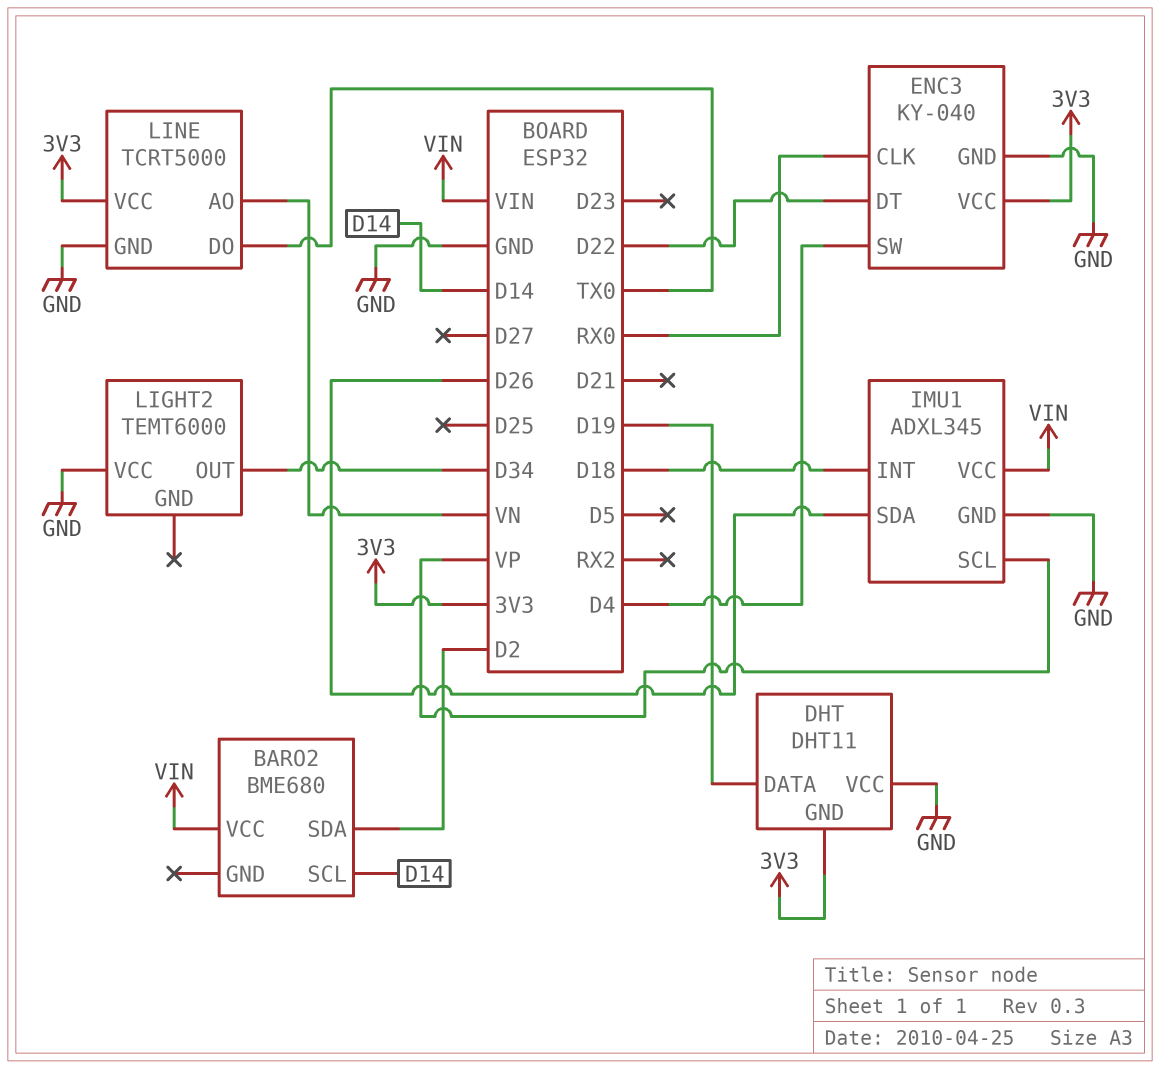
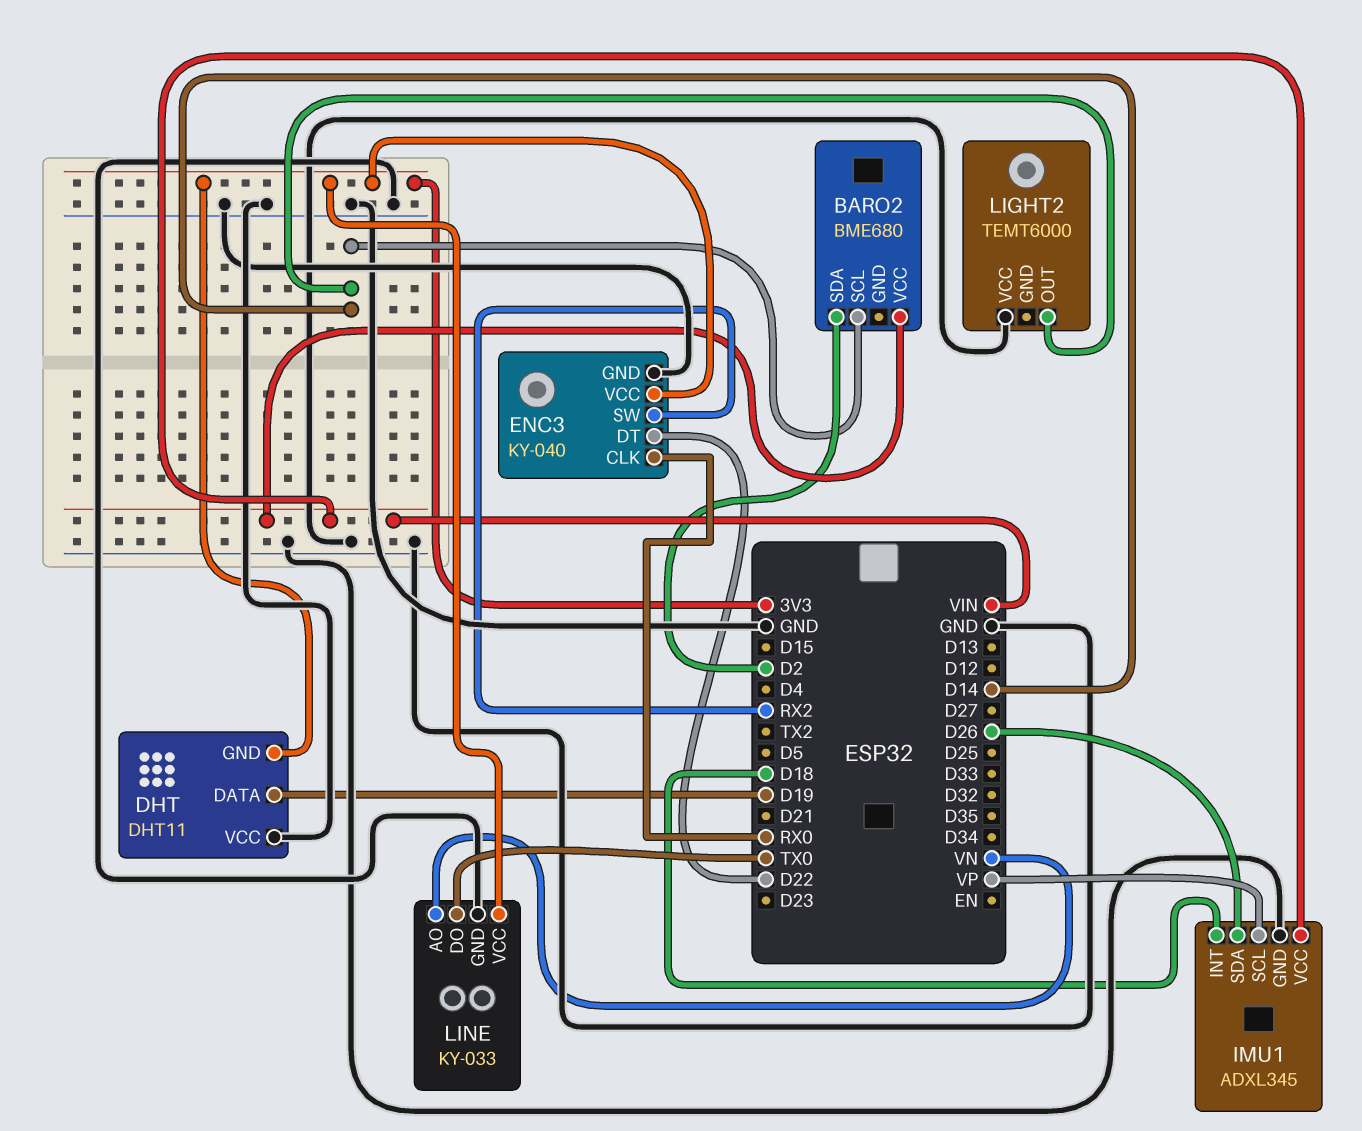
ENC3 pin SW: D4 -> RX2
LIGHT2 pin OUT: D34 -> D14
LINE: TCRT5000 -> KY-033

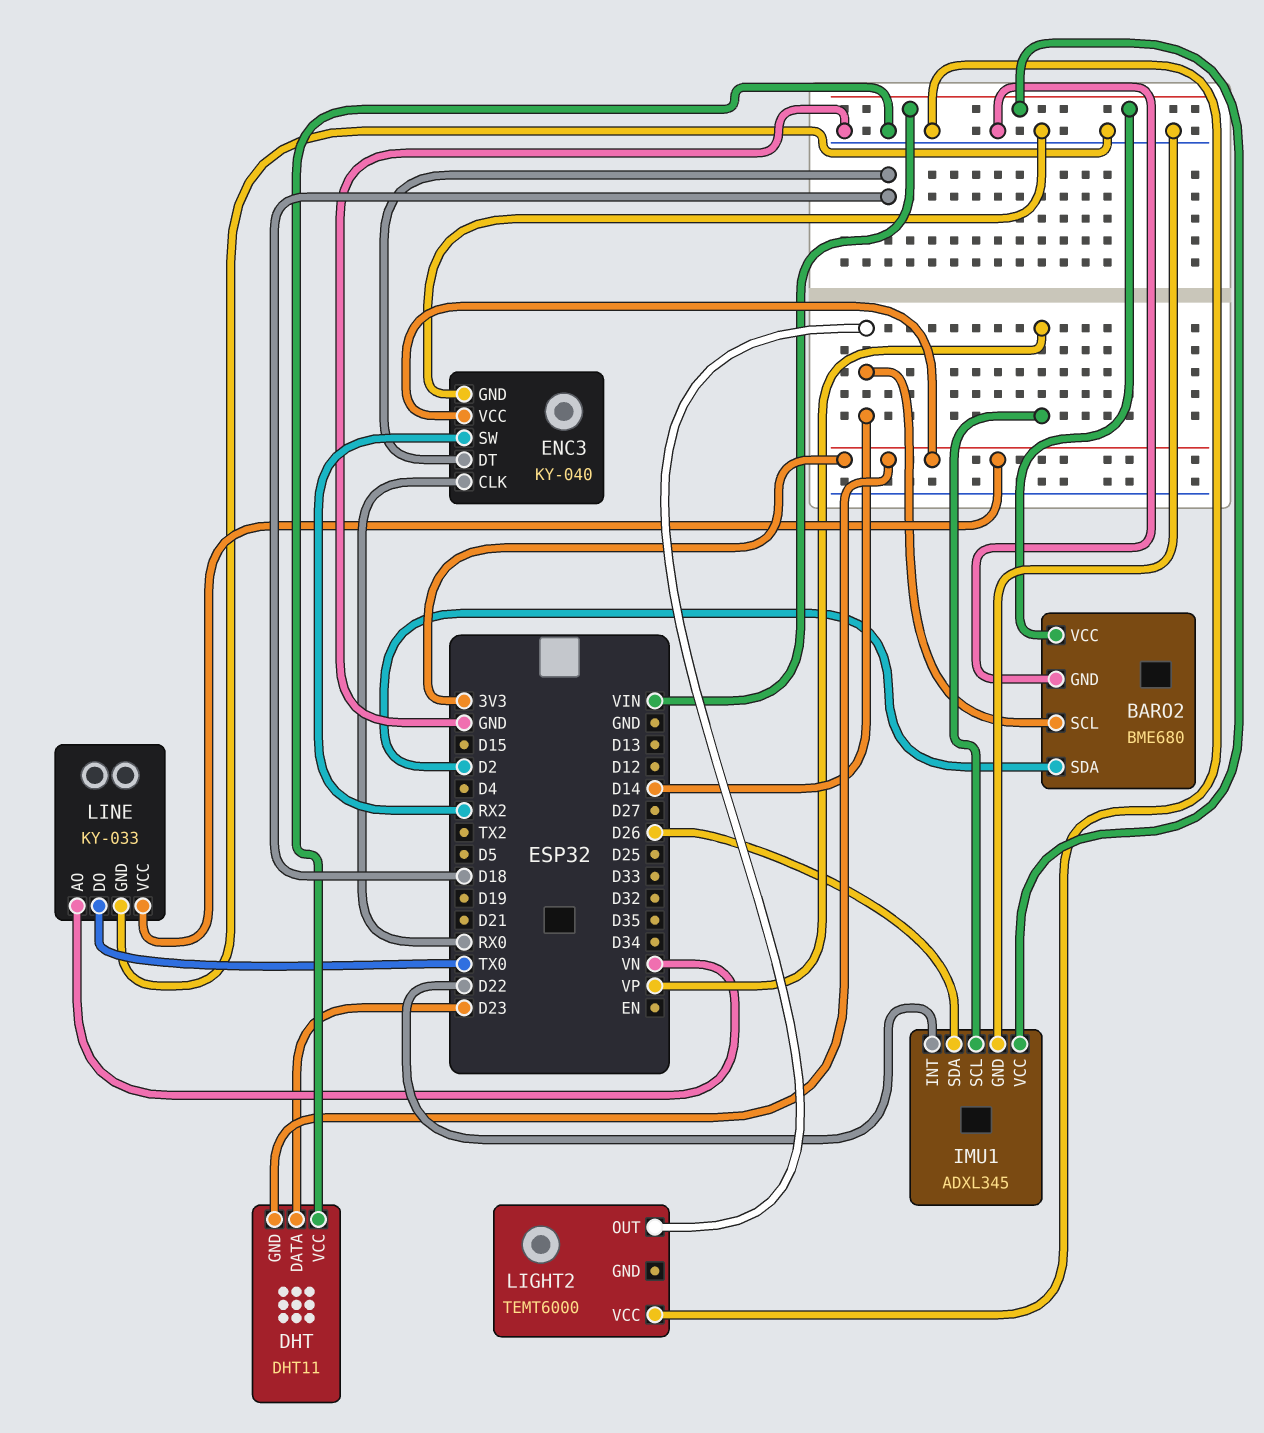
BARO2 pin GND: none -> GND
DHT pin DATA: D19 -> D23
ENC3 pin DT: D22 -> D18
IMU1 pin INT: D18 -> D22

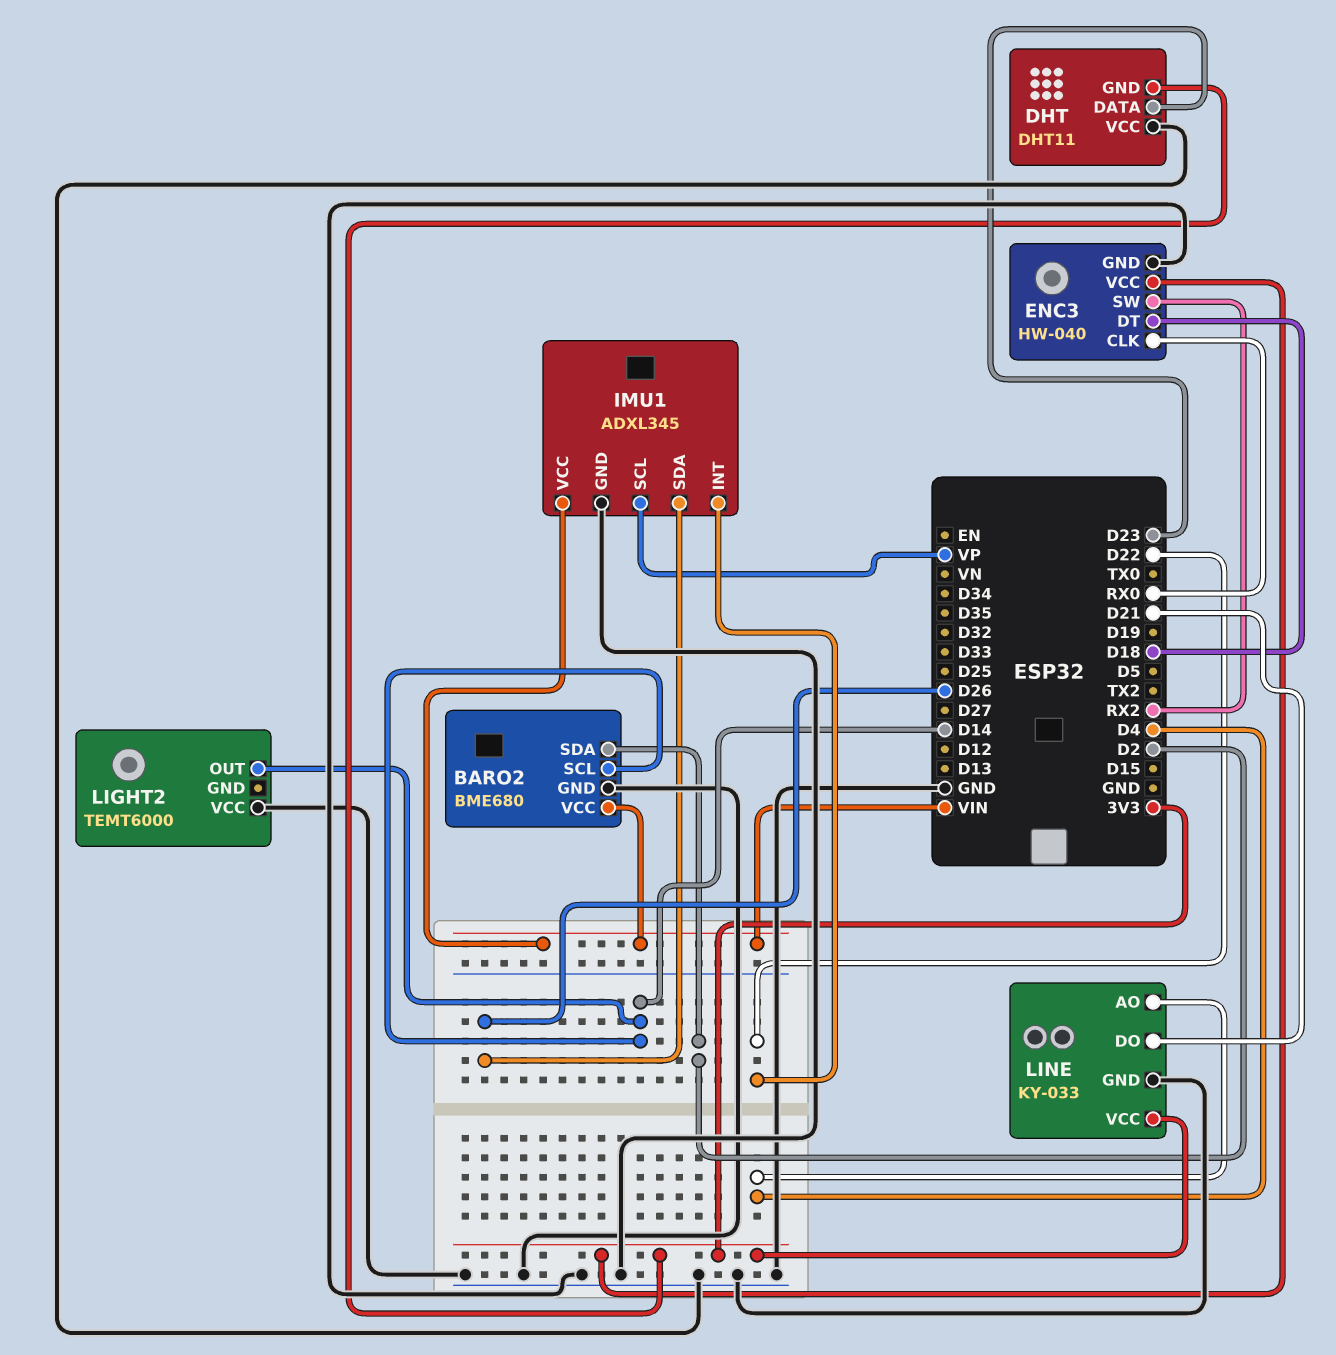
ENC3: KY-040 -> HW-040
LINE pin AO: VN -> D4
LINE pin DO: TX0 -> D21

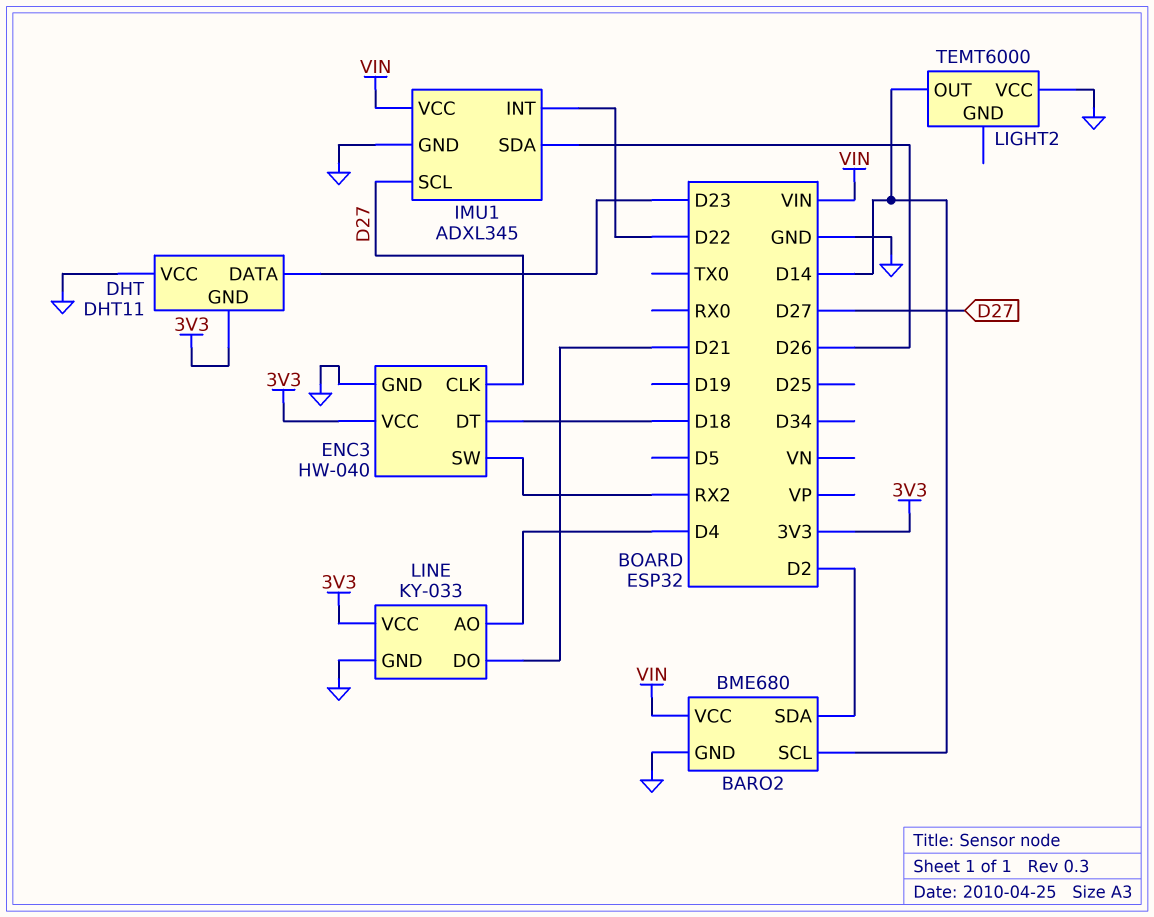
ENC3 pin CLK: RX0 -> D27
IMU1 pin SCL: VP -> D27

